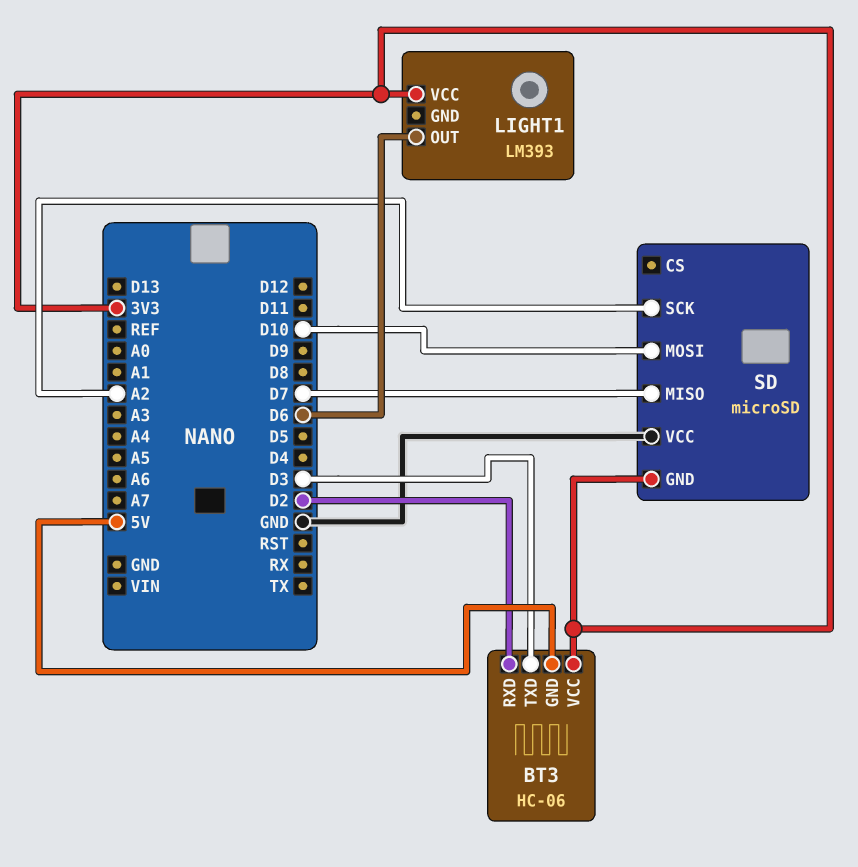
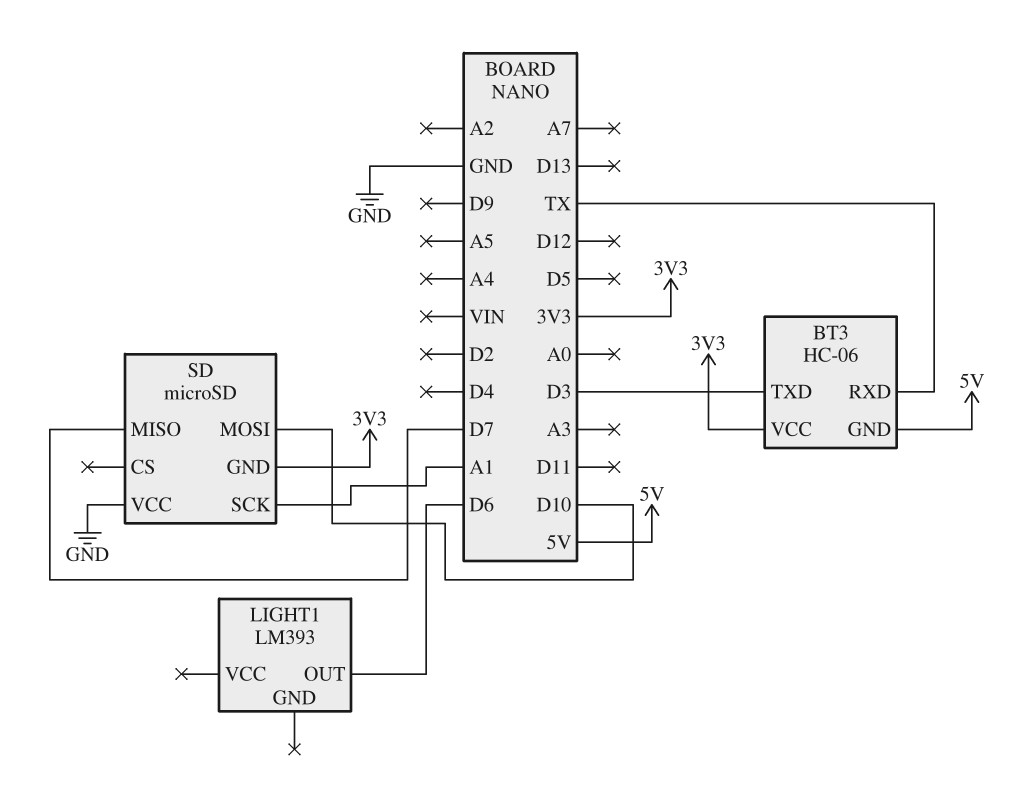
BT3 pin RXD: D2 -> TX
LIGHT1 pin VCC: 3V3 -> none
SD pin SCK: A2 -> A1

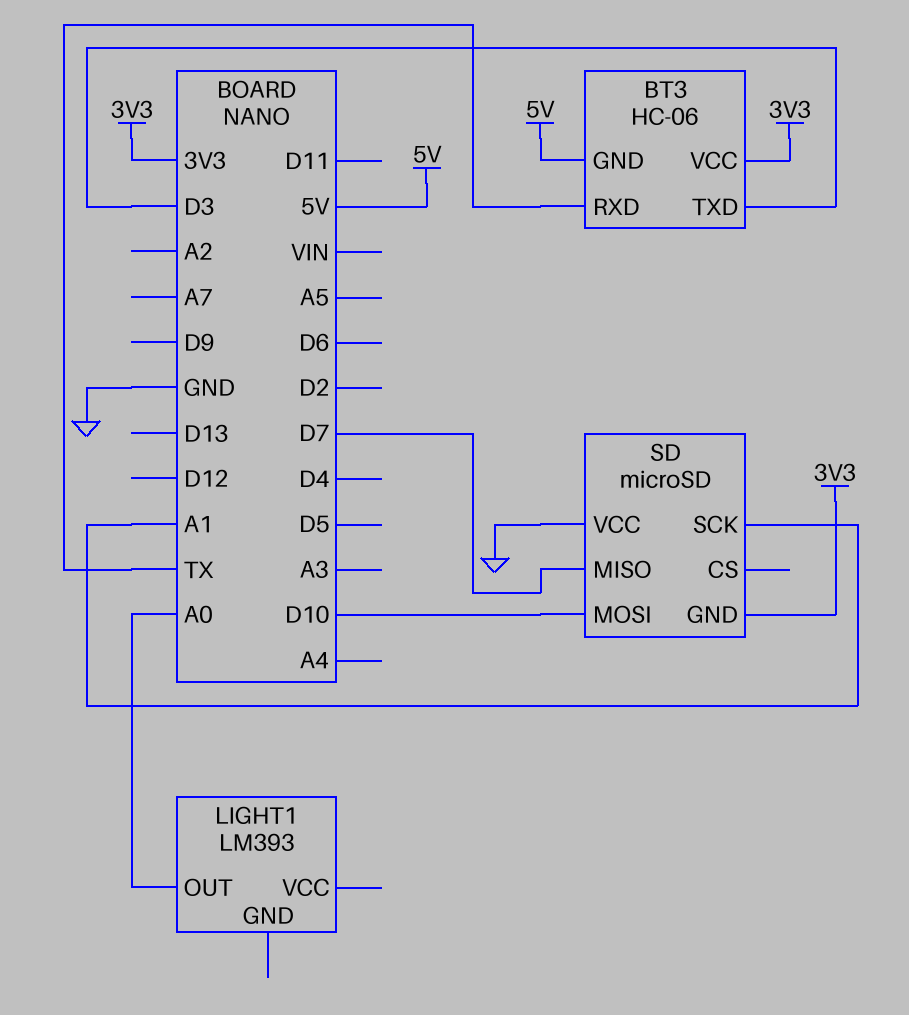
LIGHT1 pin OUT: D6 -> A0

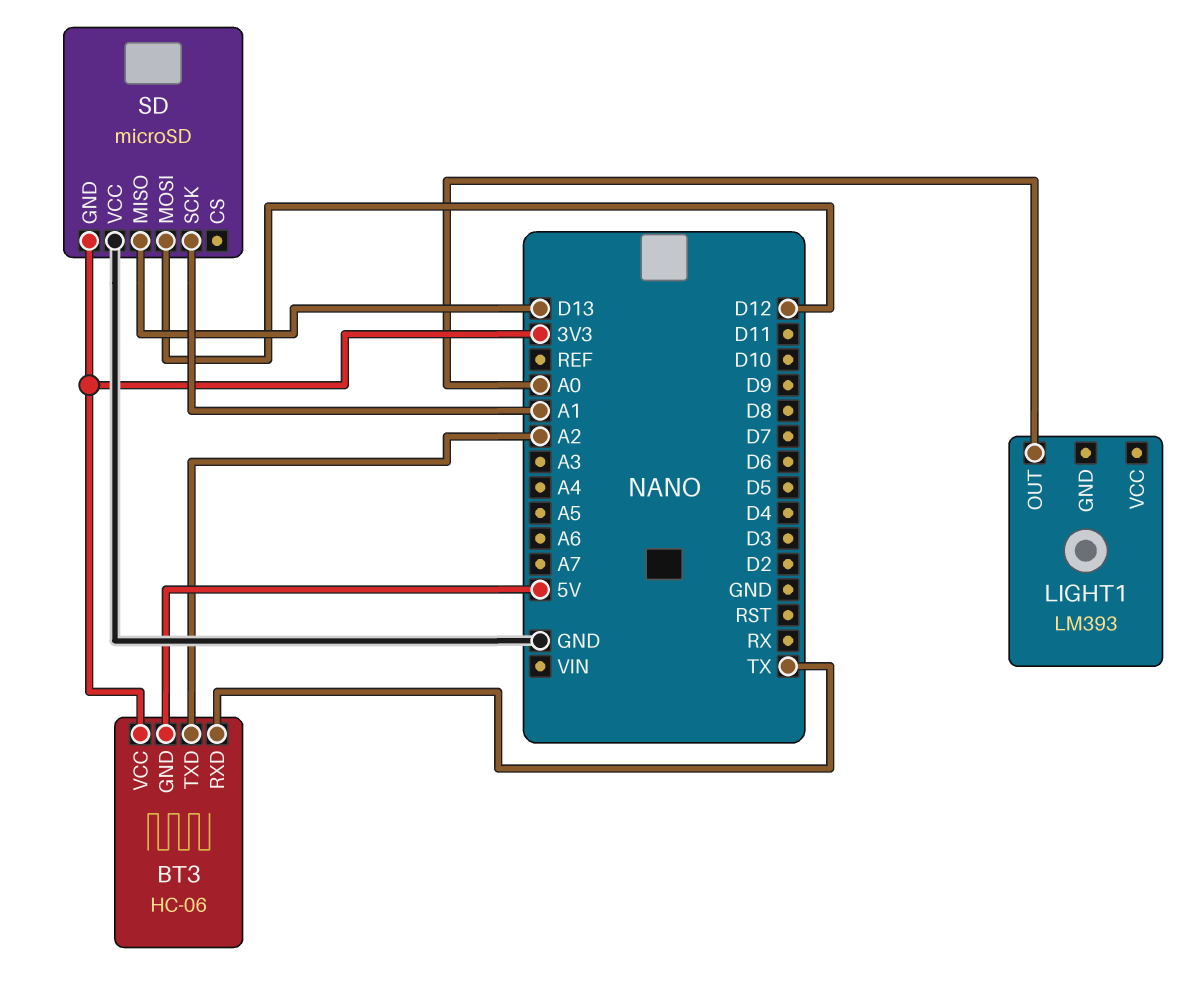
BT3 pin TXD: D3 -> A2
SD pin MISO: D7 -> D13
SD pin MOSI: D10 -> D12

